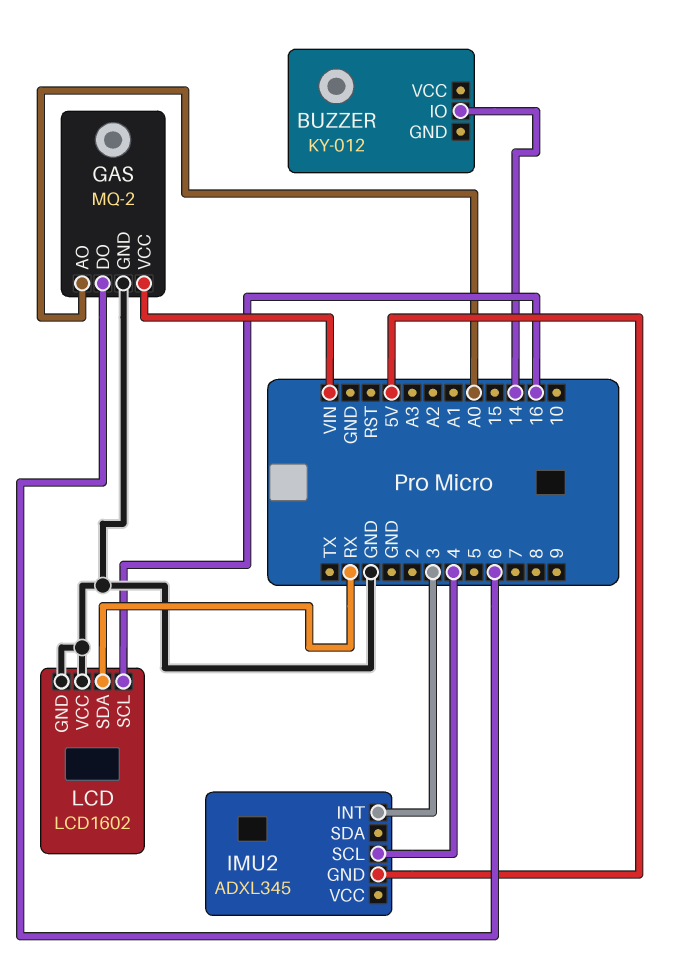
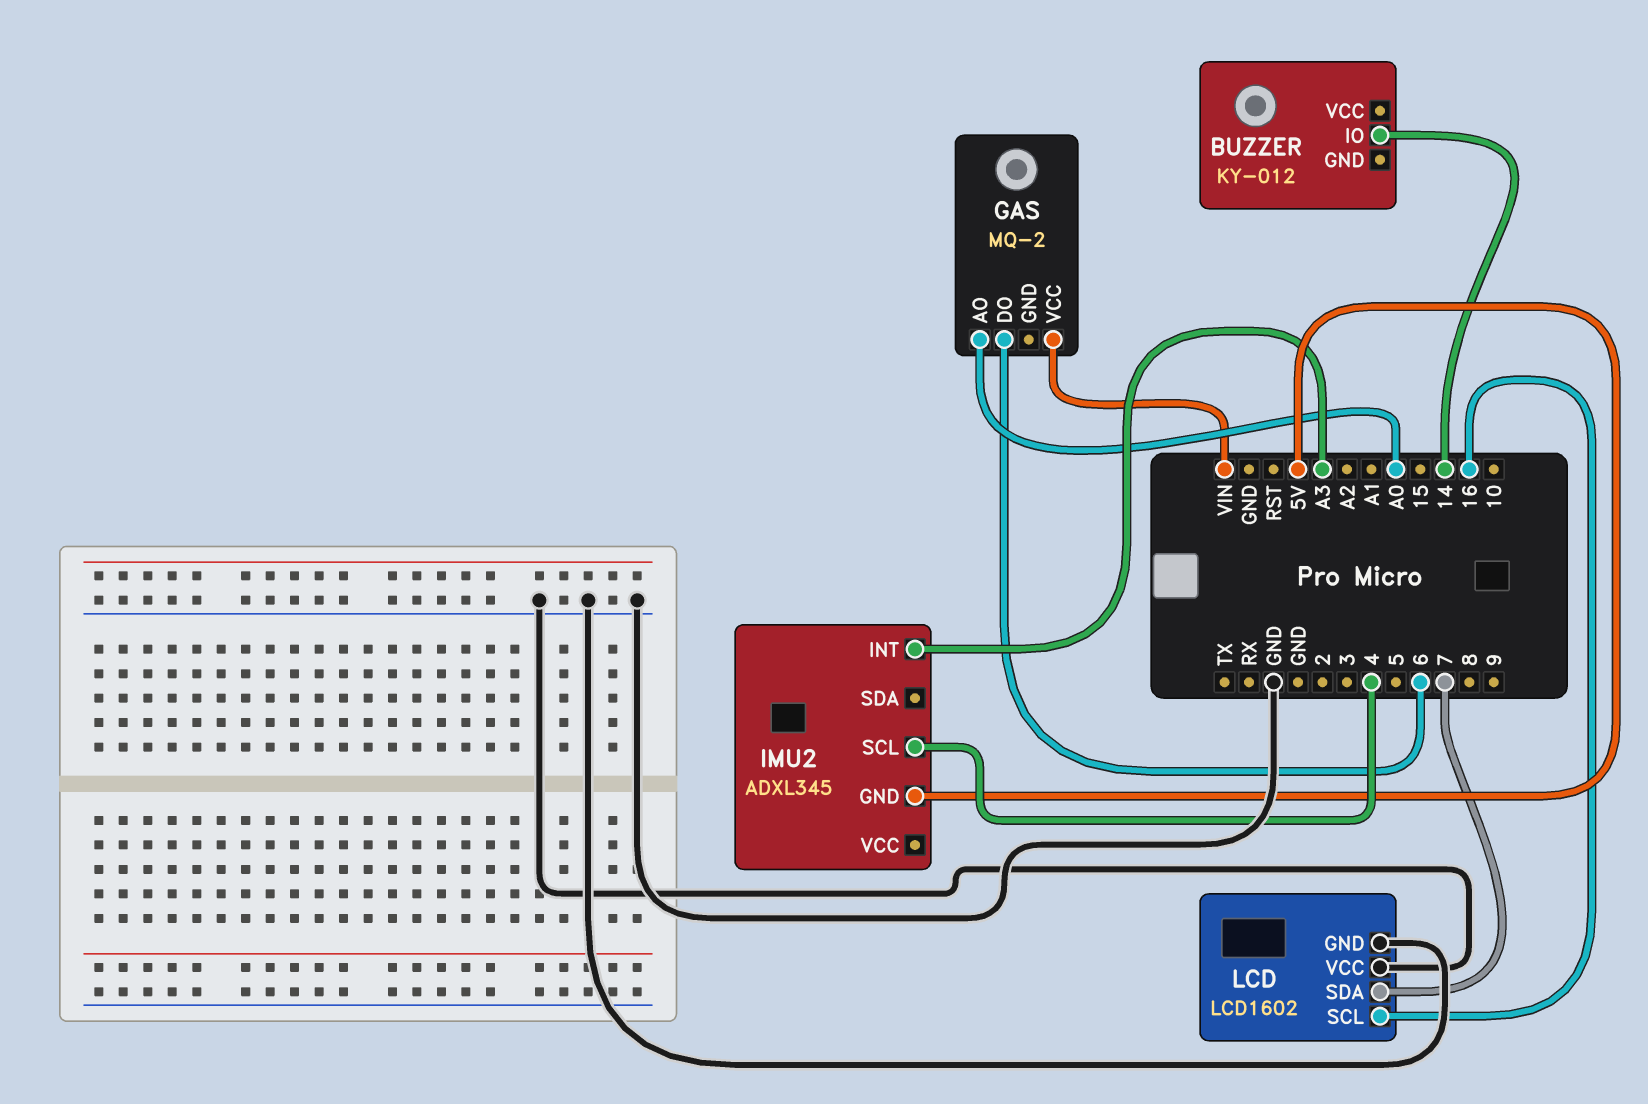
GAS pin GND: GND -> none
IMU2 pin INT: 3 -> A3
LCD pin SDA: RX -> 7

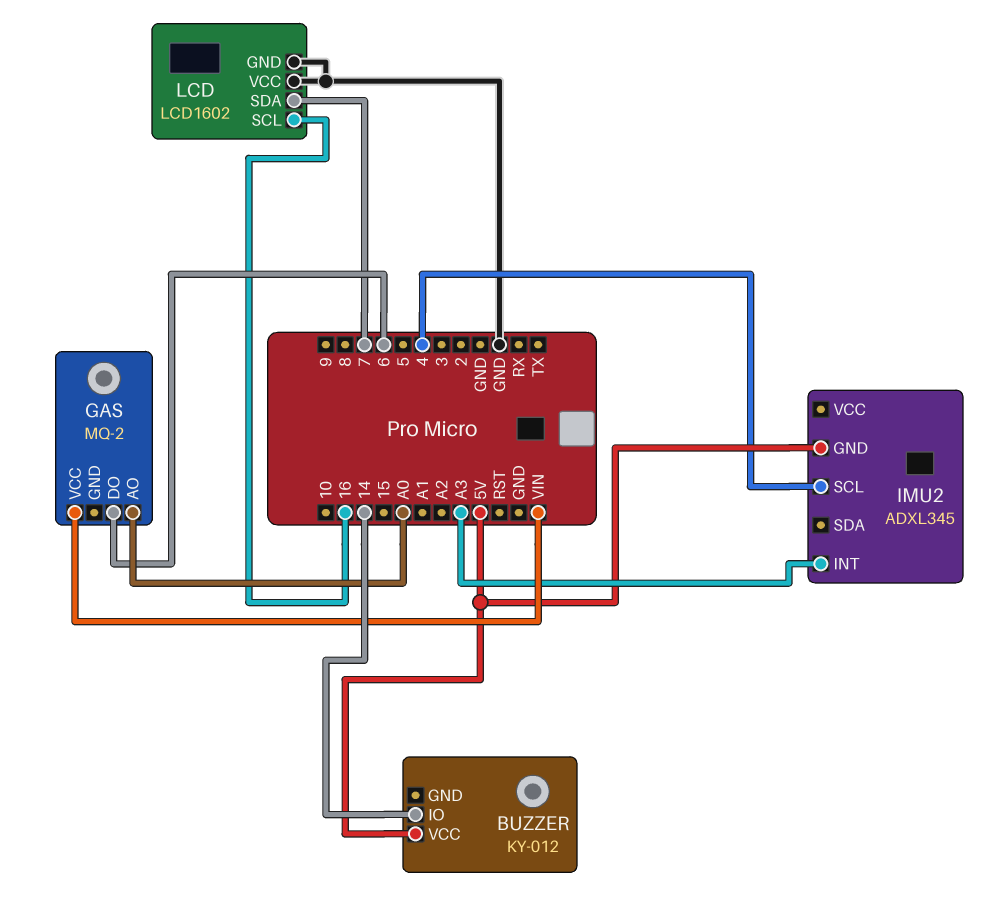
BUZZER pin VCC: none -> 5V

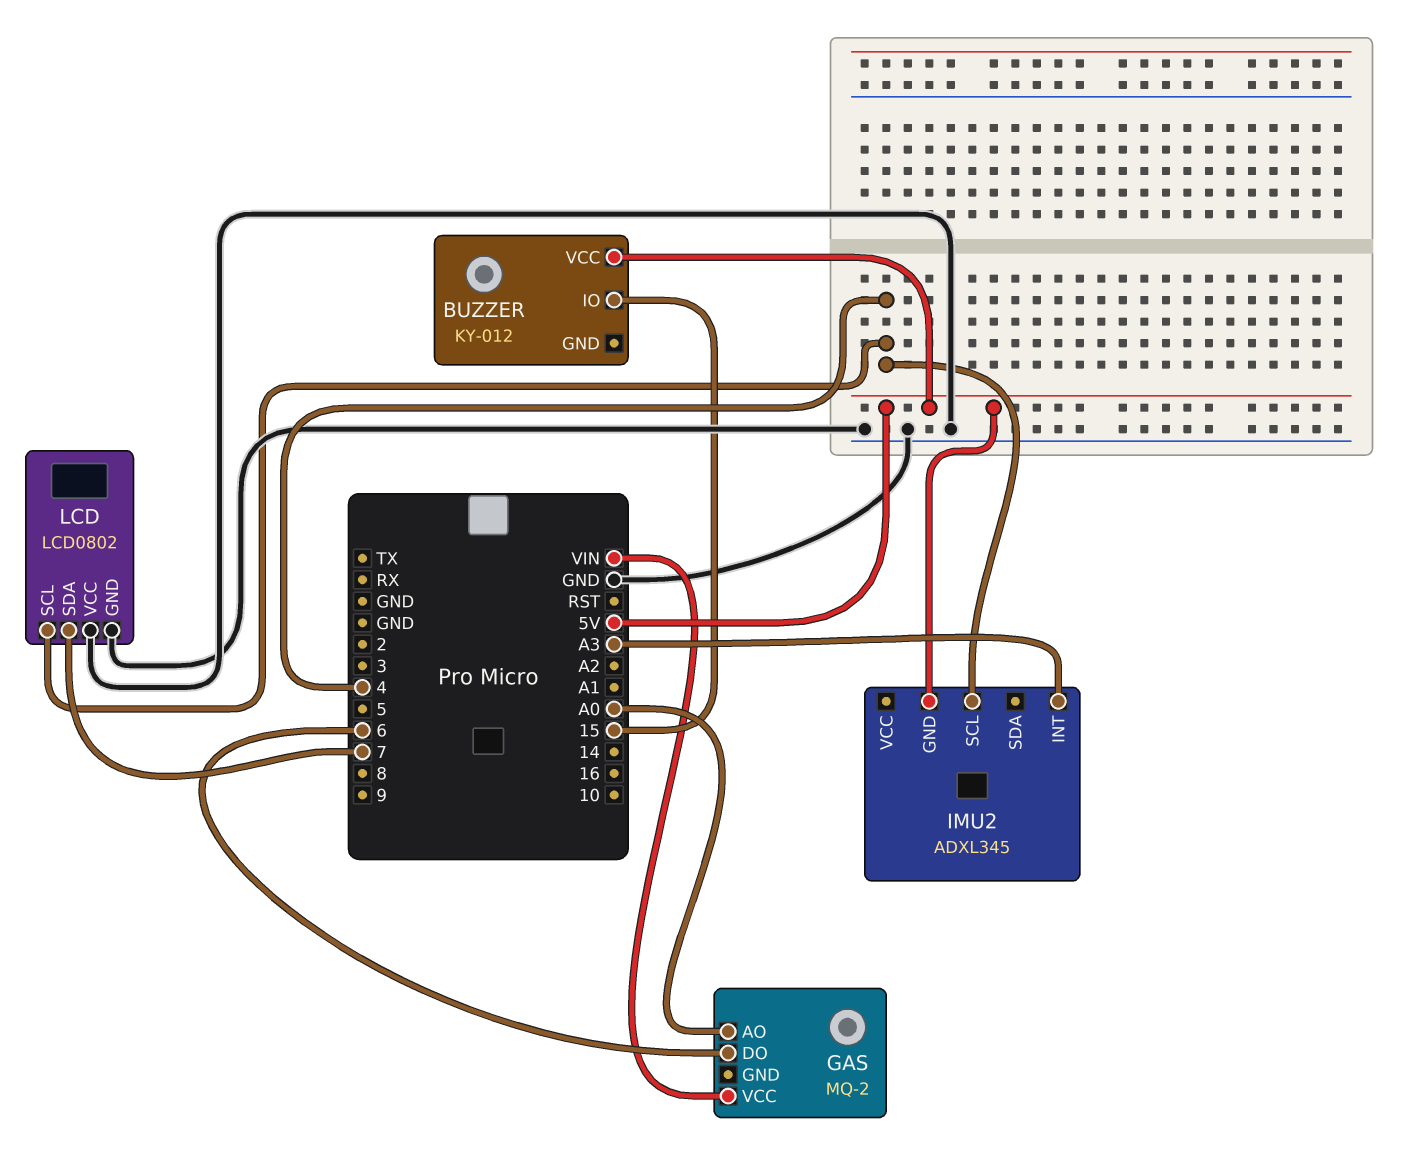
BUZZER pin IO: 14 -> 15
LCD: LCD1602 -> LCD0802
LCD pin SCL: 16 -> 4

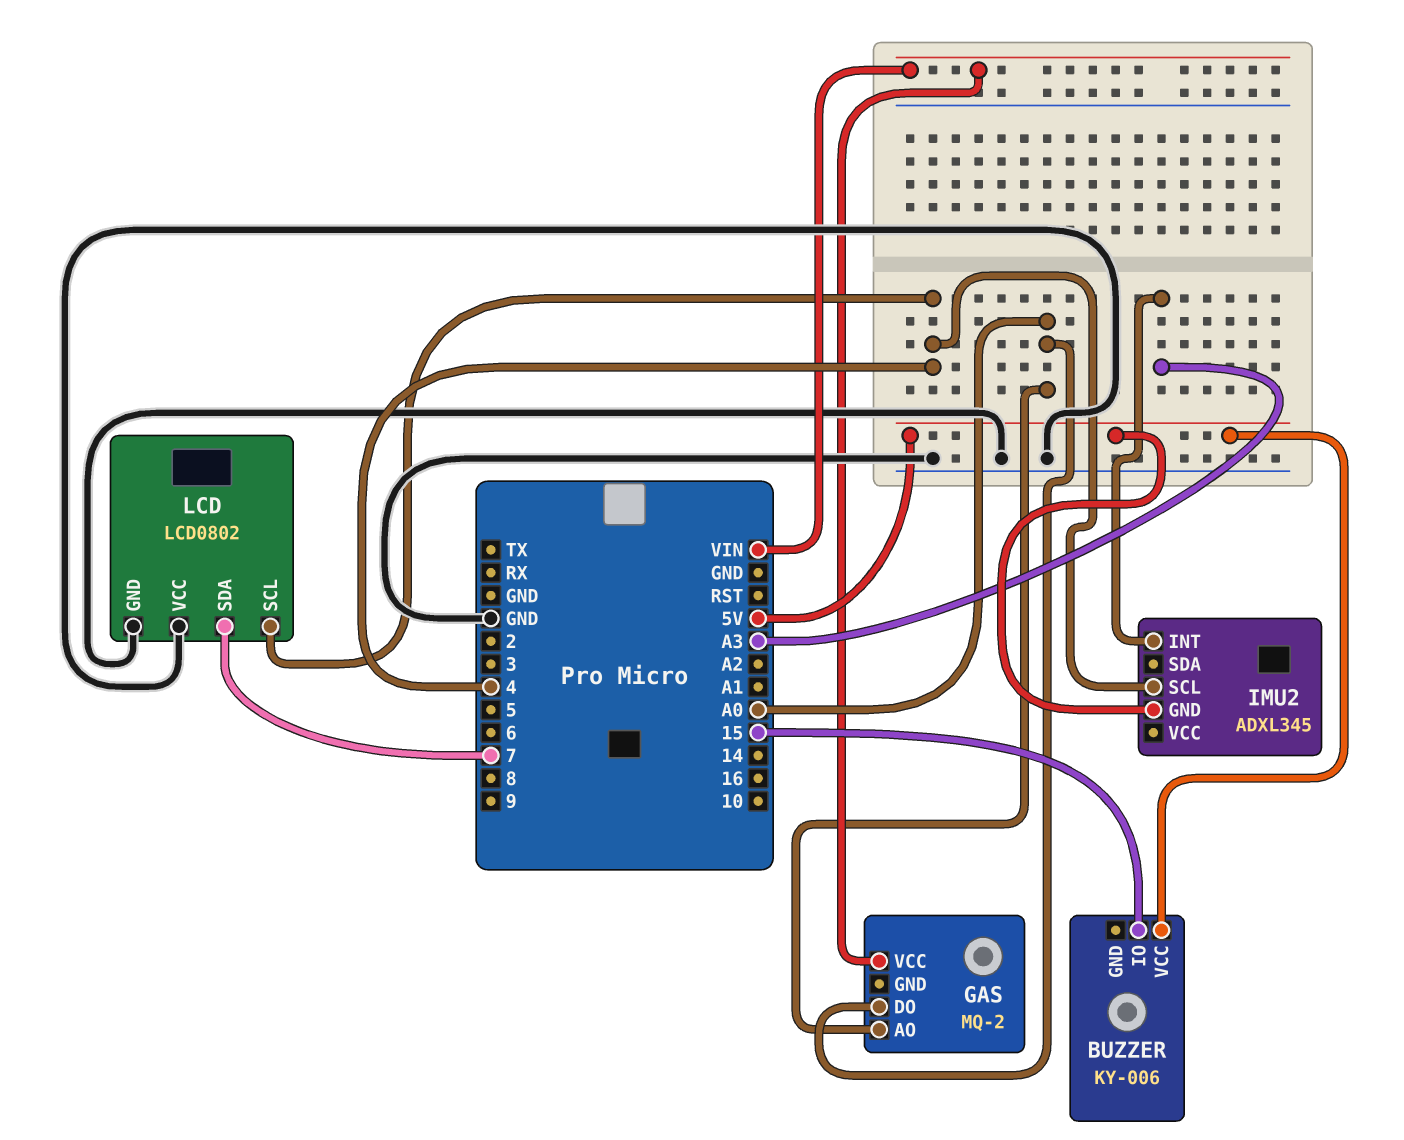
BUZZER: KY-012 -> KY-006
GAS pin DO: 6 -> A0

